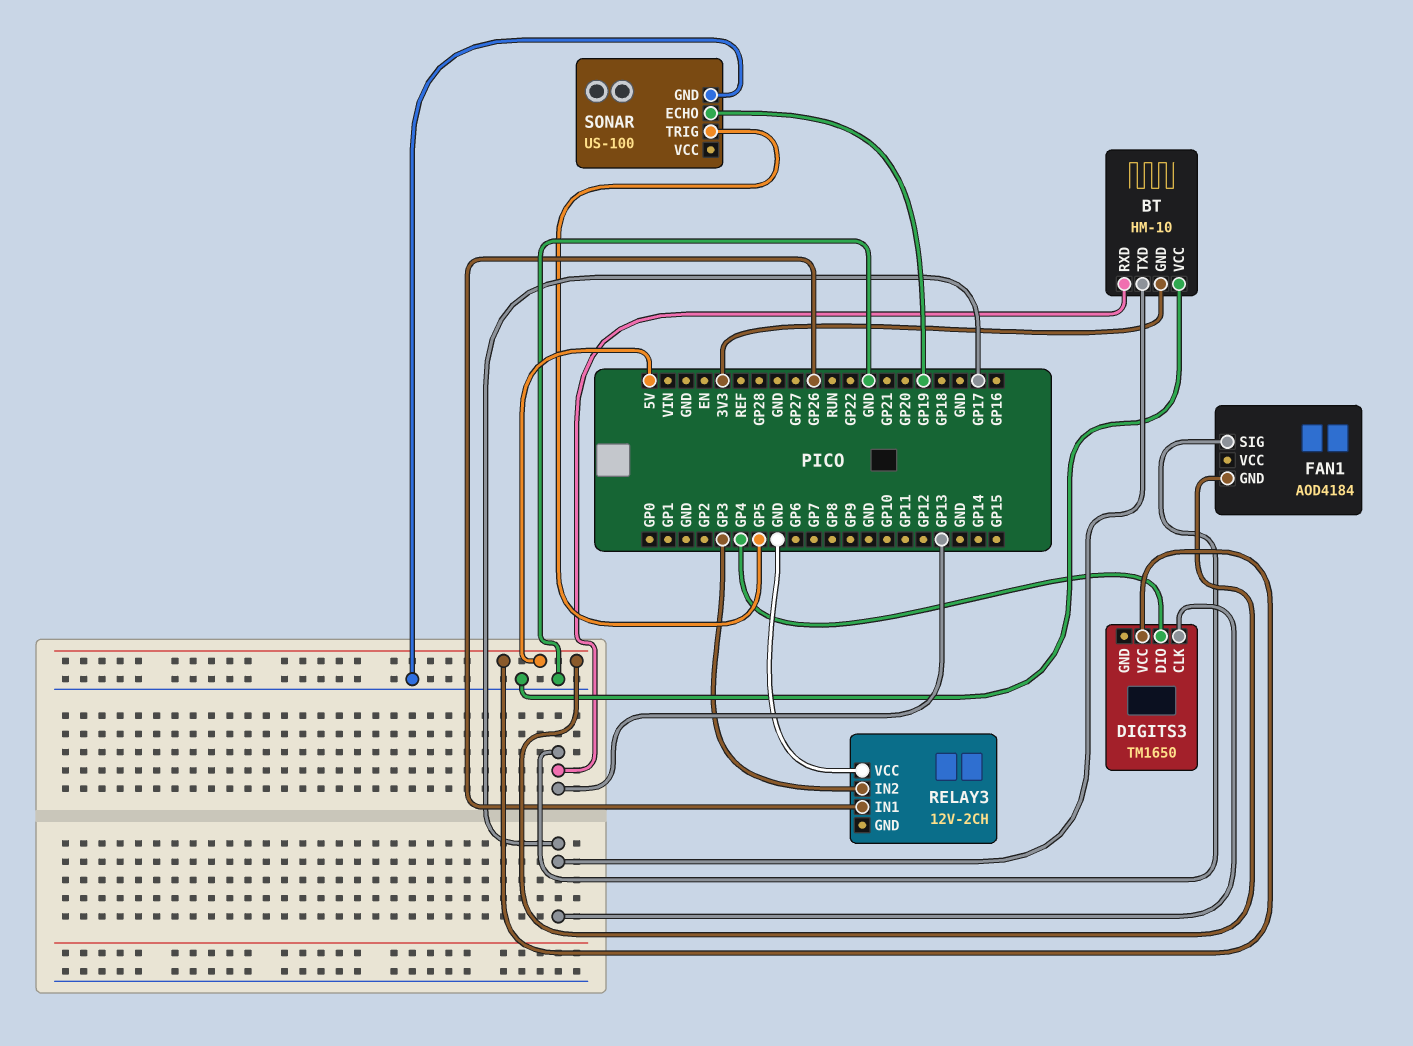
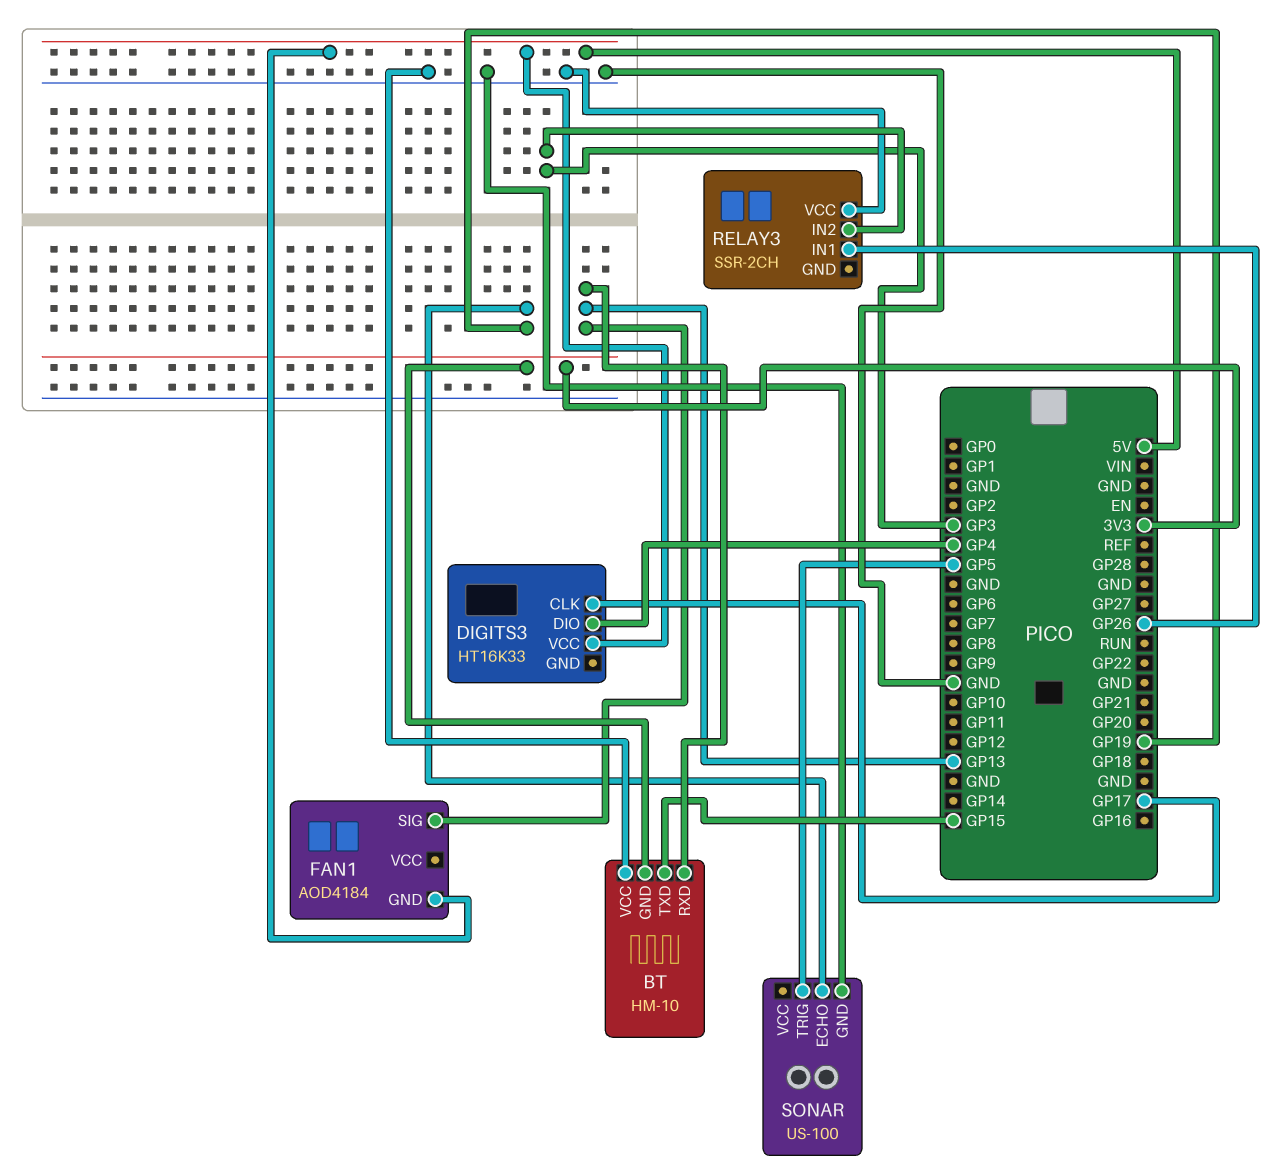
BT pin TXD: GP17 -> GP15
DIGITS3: TM1650 -> HT16K33
RELAY3: 12V-2CH -> SSR-2CH

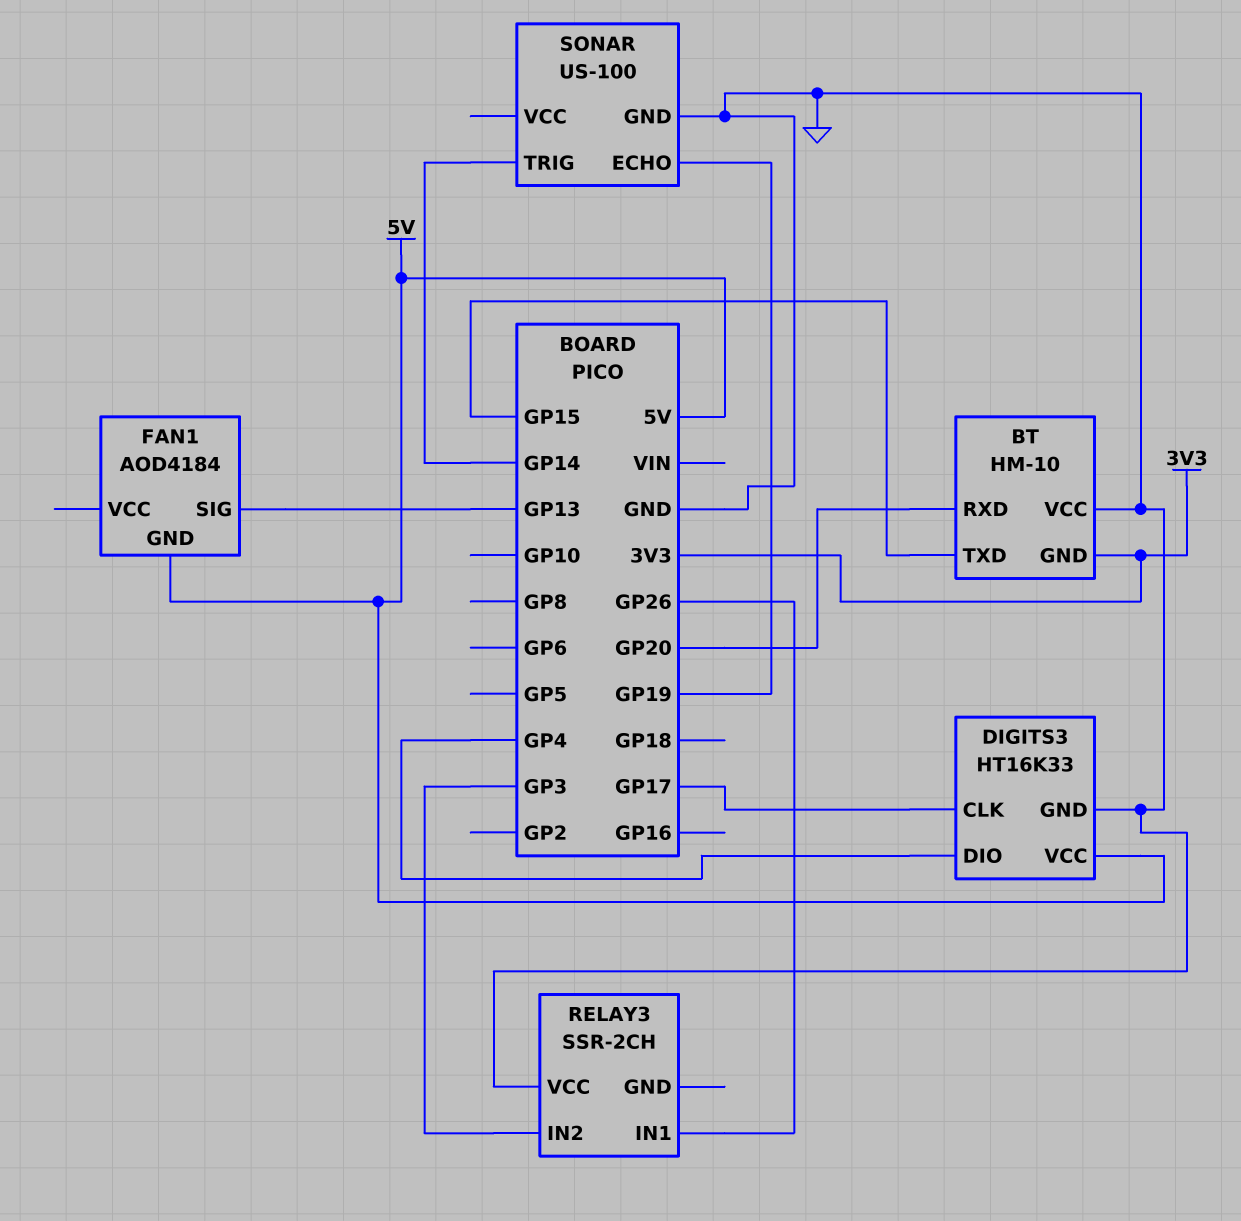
BT pin RXD: GP13 -> GP20
DIGITS3 pin GND: none -> GND
SONAR pin TRIG: GP5 -> GP14

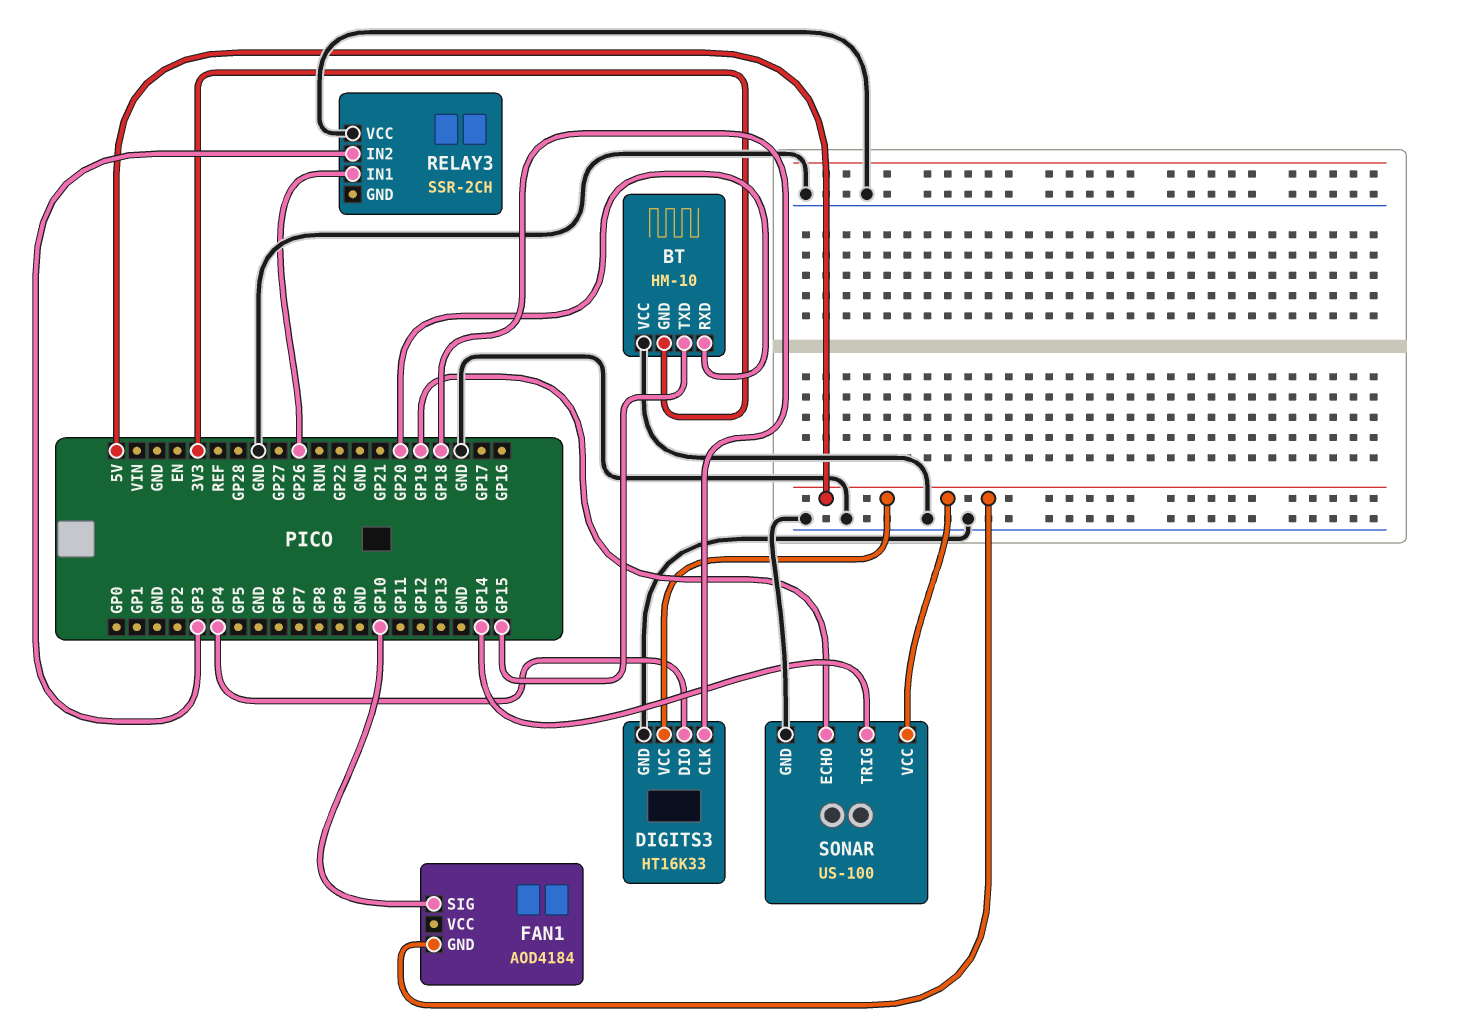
DIGITS3 pin CLK: GP17 -> GP18
FAN1 pin SIG: GP13 -> GP10
SONAR pin VCC: none -> 5V

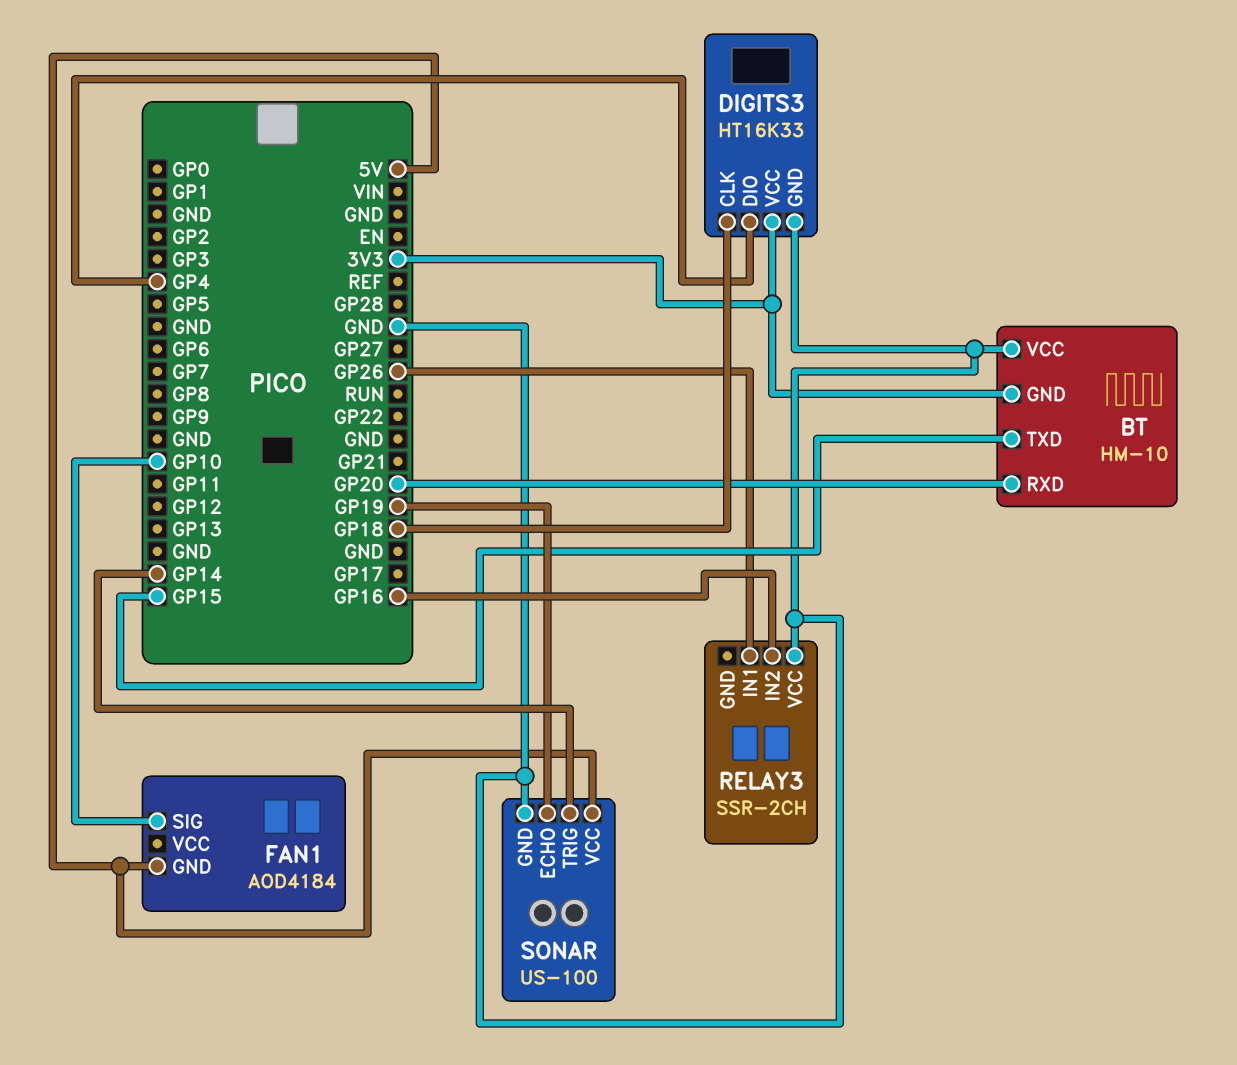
DIGITS3 pin VCC: 5V -> 3V3
RELAY3 pin IN2: GP3 -> GP16

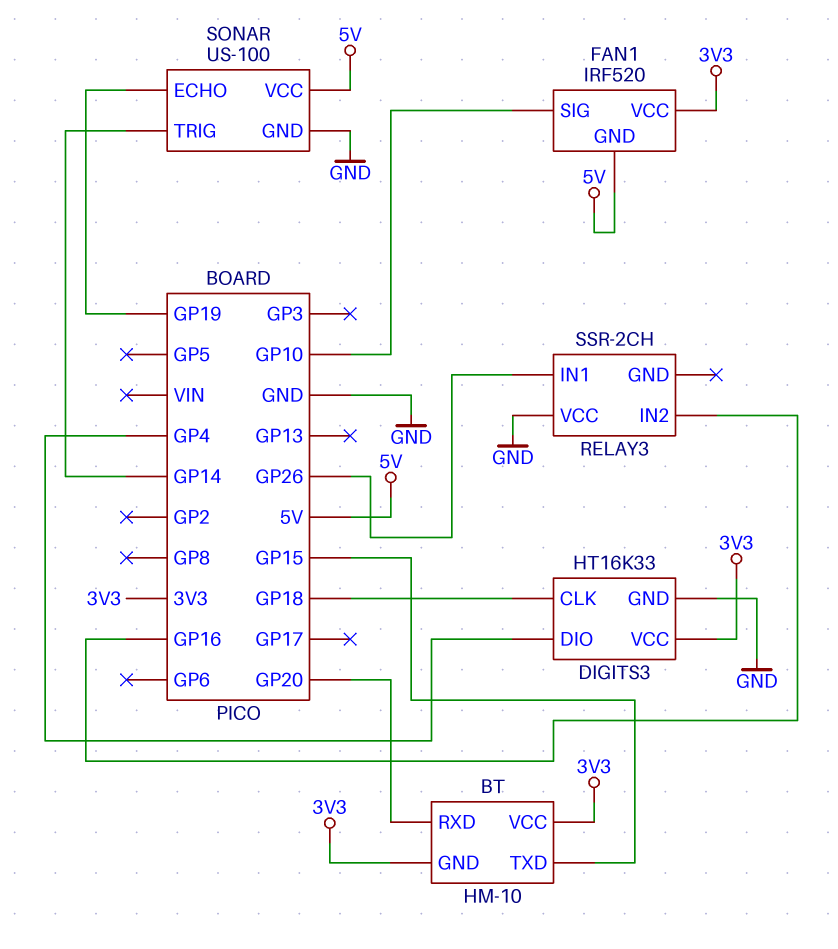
BT pin VCC: GND -> 3V3
FAN1: AOD4184 -> IRF520
FAN1 pin VCC: none -> 3V3

